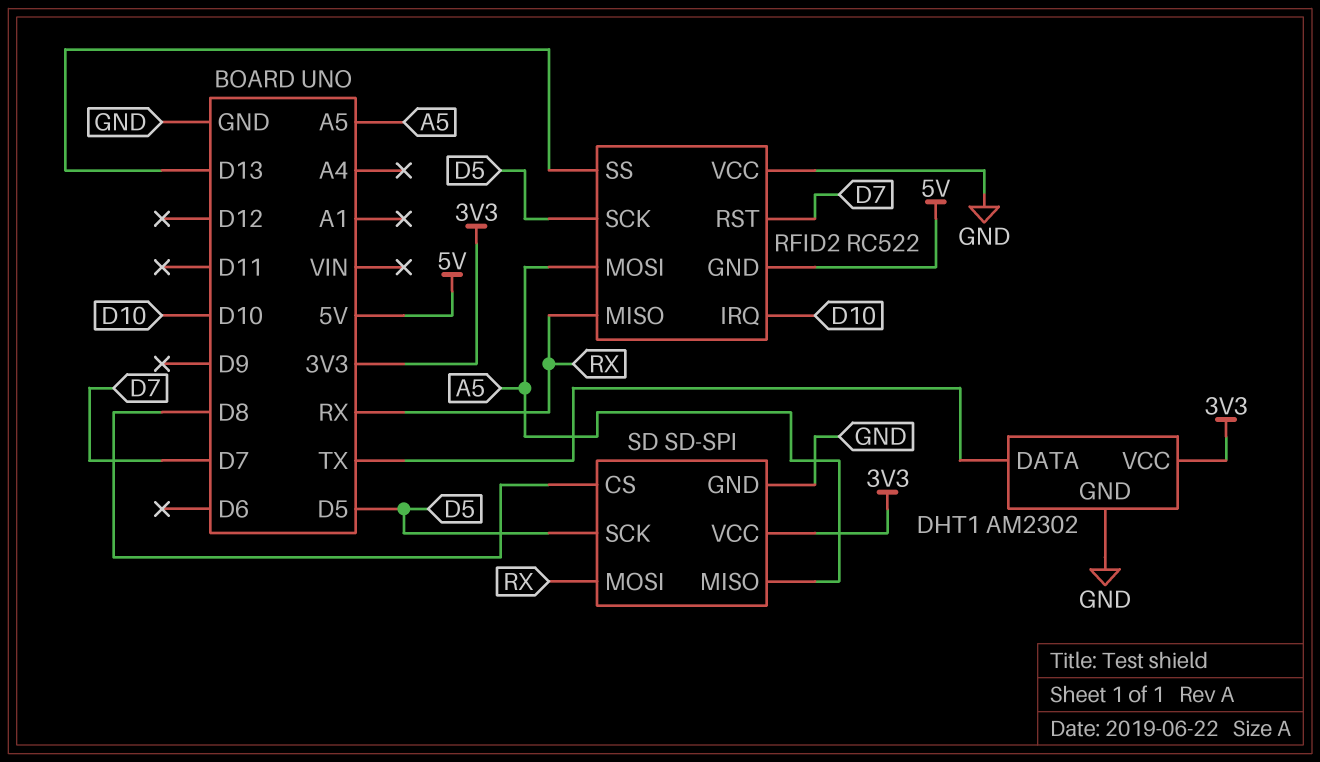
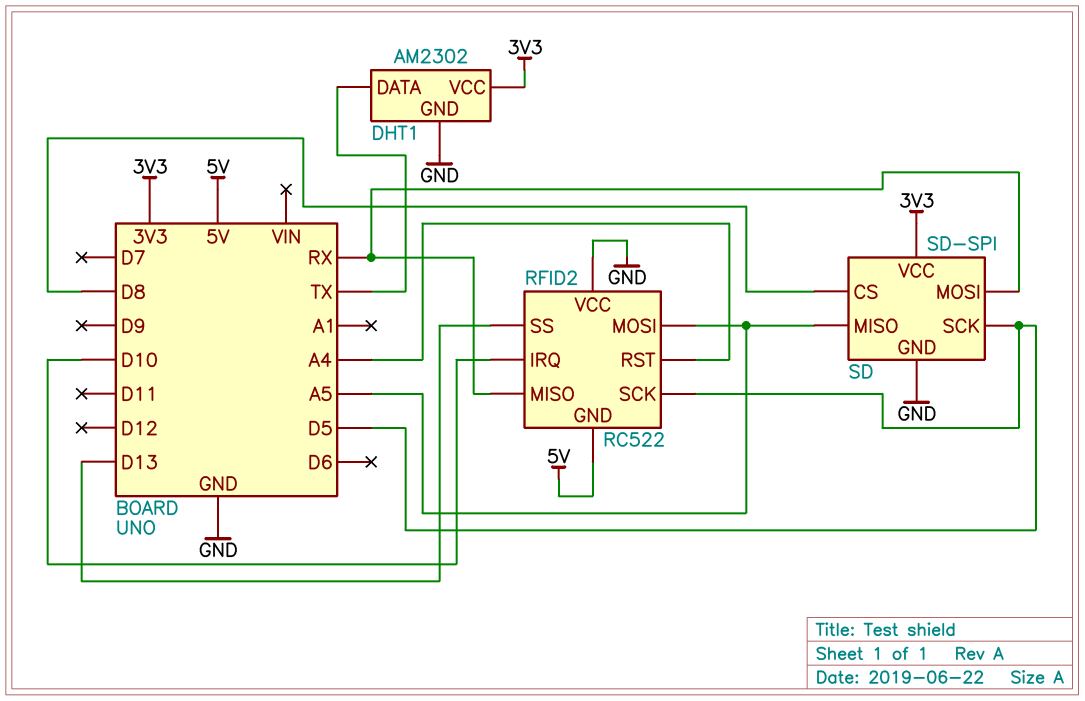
RFID2 pin RST: D7 -> A4

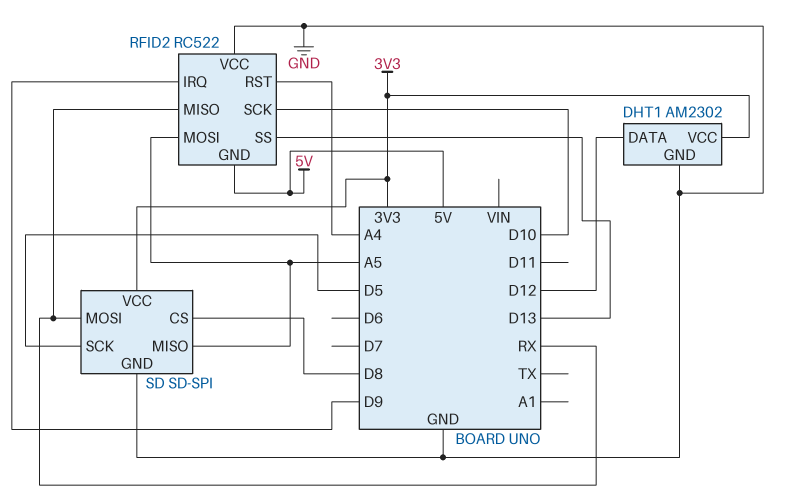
DHT1 pin DATA: TX -> D12
RFID2 pin IRQ: D10 -> D9
RFID2 pin SCK: D5 -> D10

